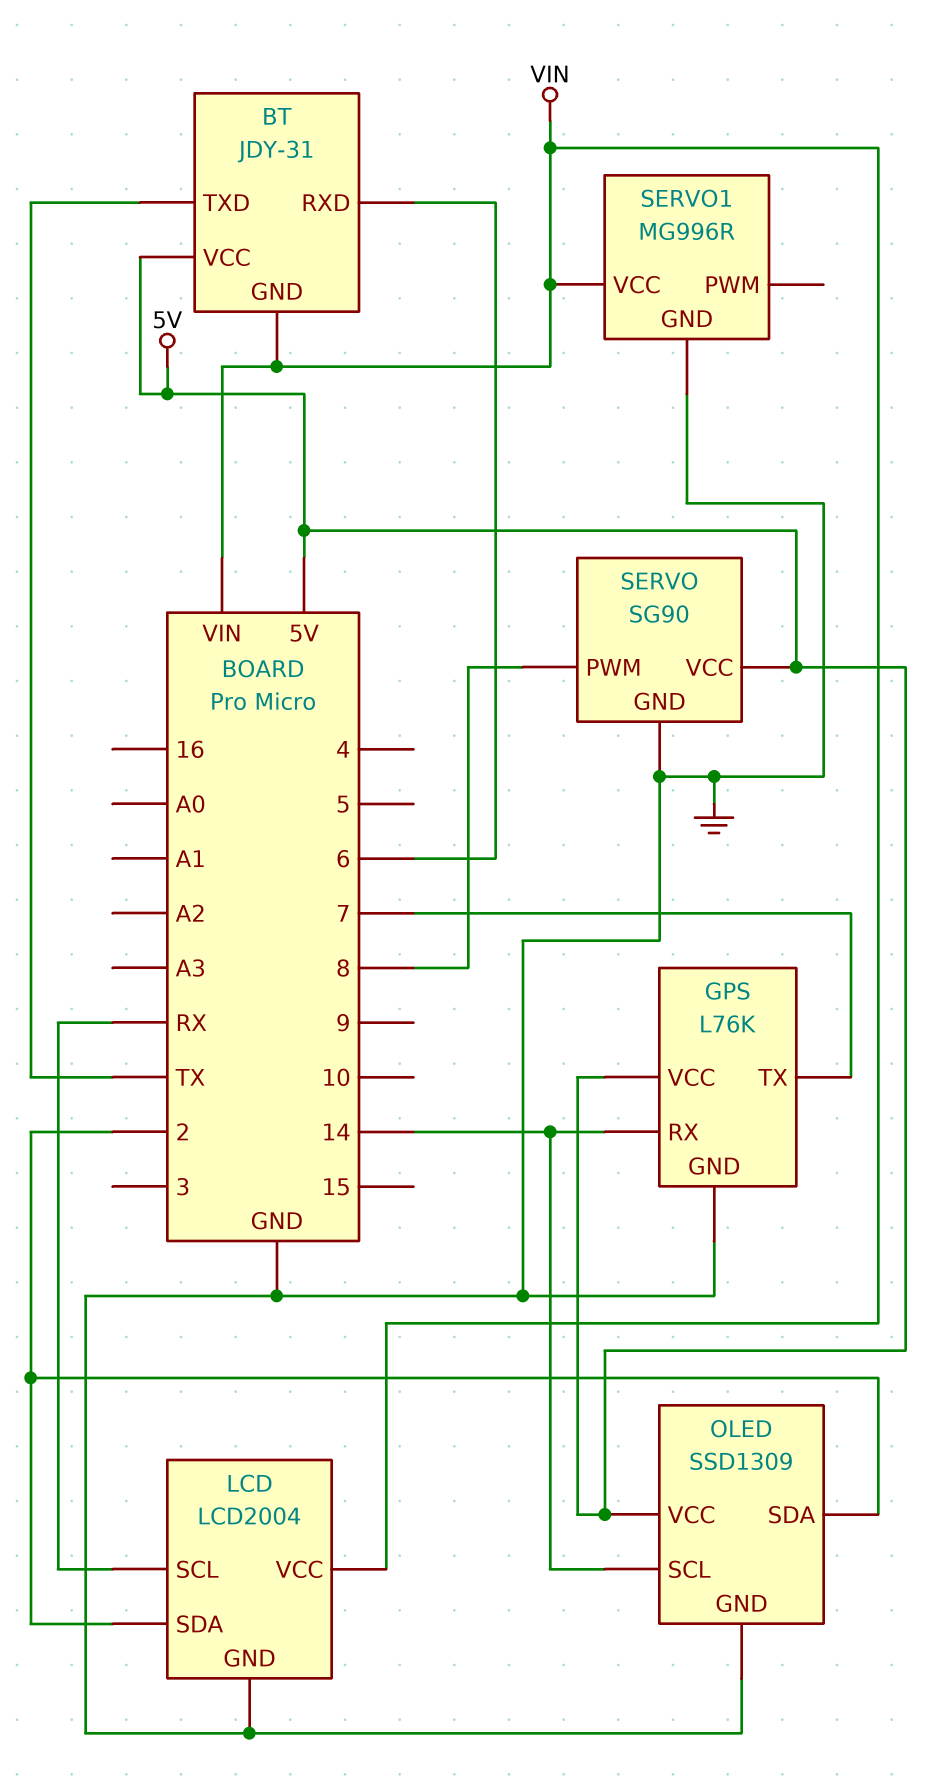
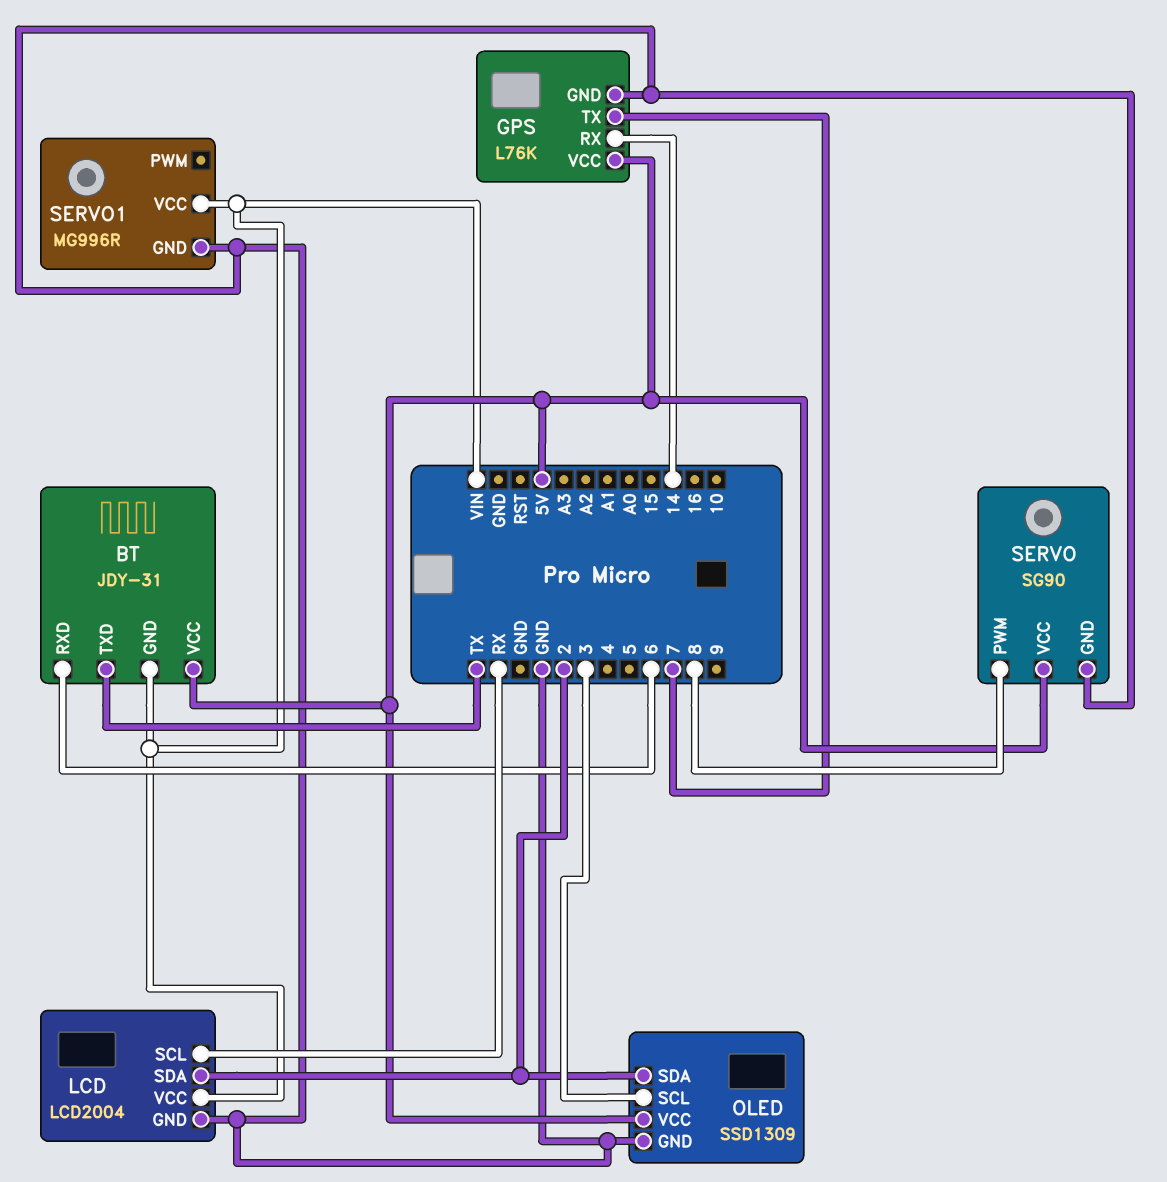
OLED pin SCL: 14 -> 3

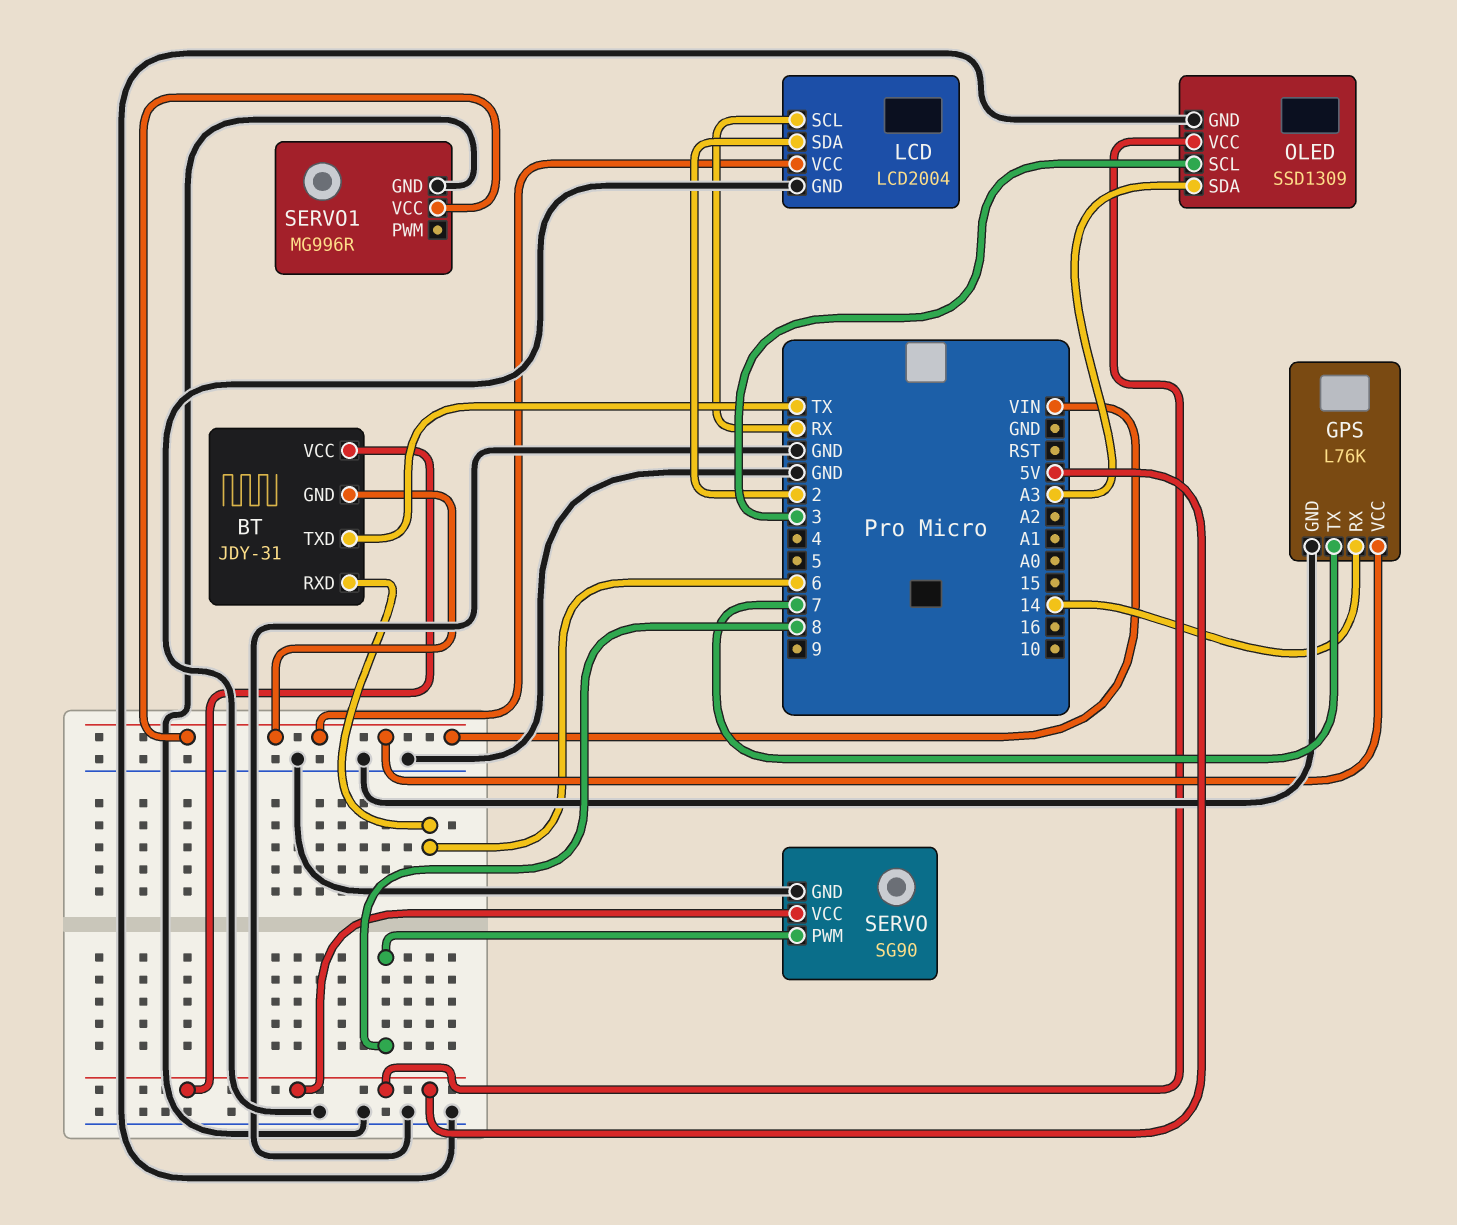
GPS pin VCC: 5V -> VIN
OLED pin SDA: 2 -> A3

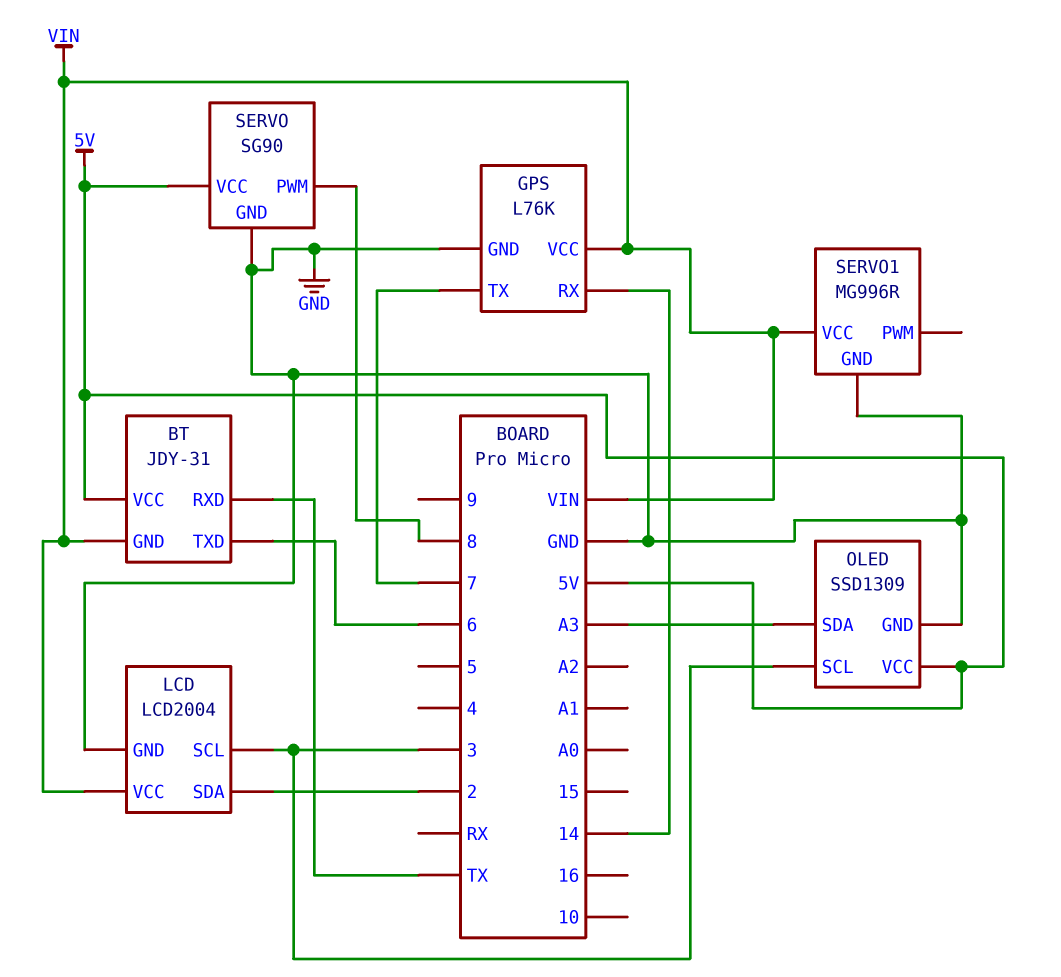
BT pin RXD: 6 -> TX
BT pin TXD: TX -> 6
LCD pin SCL: RX -> 3

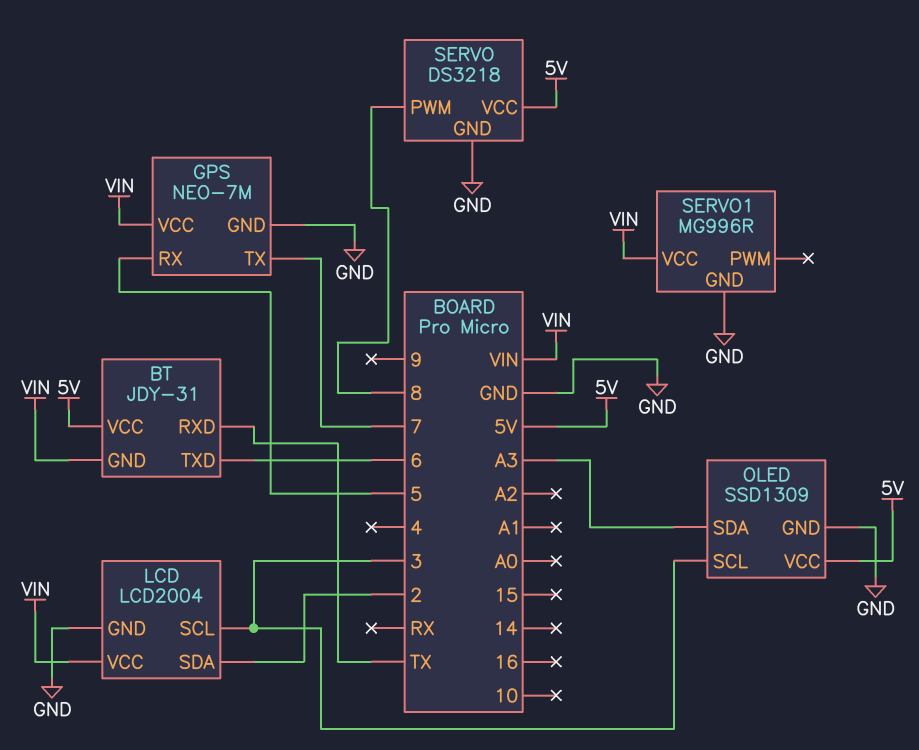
GPS: L76K -> NEO-7M
GPS pin RX: 14 -> 5
SERVO: SG90 -> DS3218

